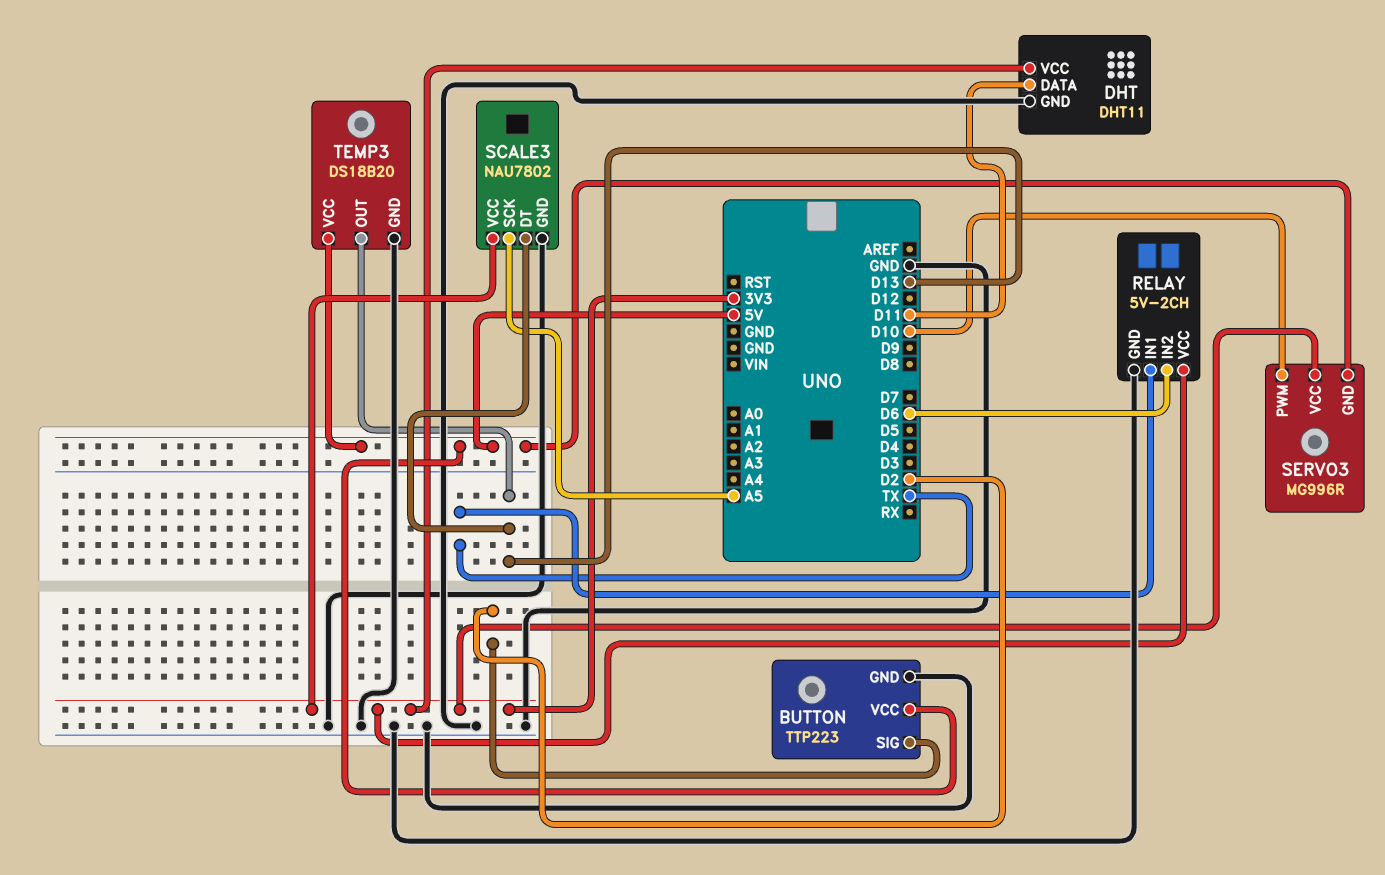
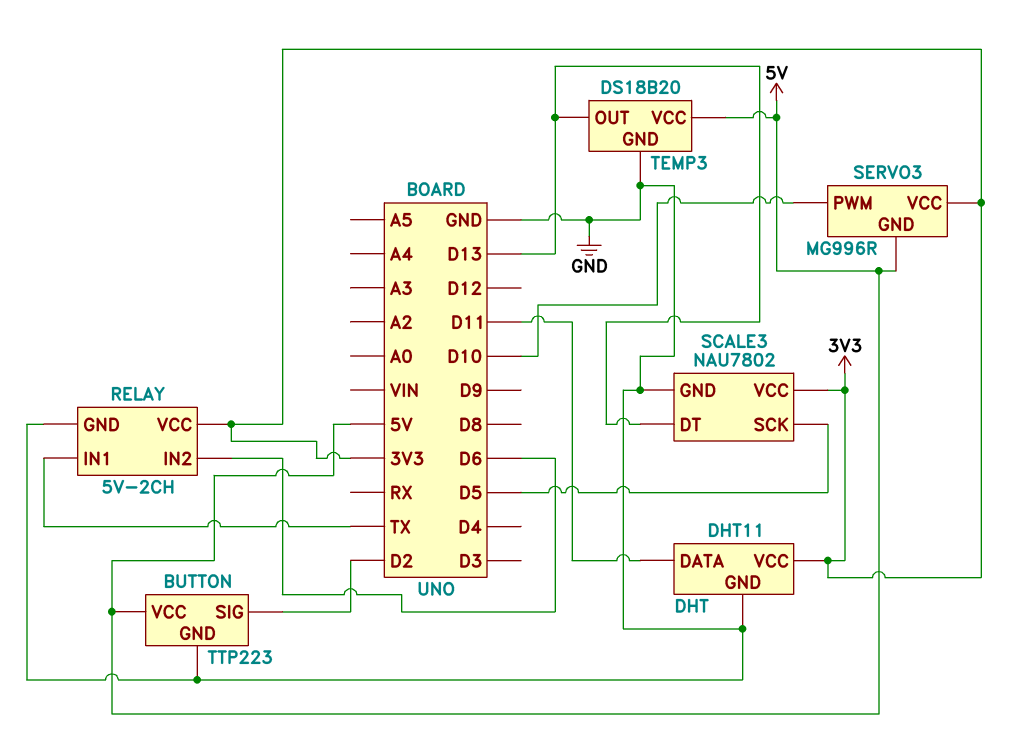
SCALE3 pin SCK: A5 -> D5

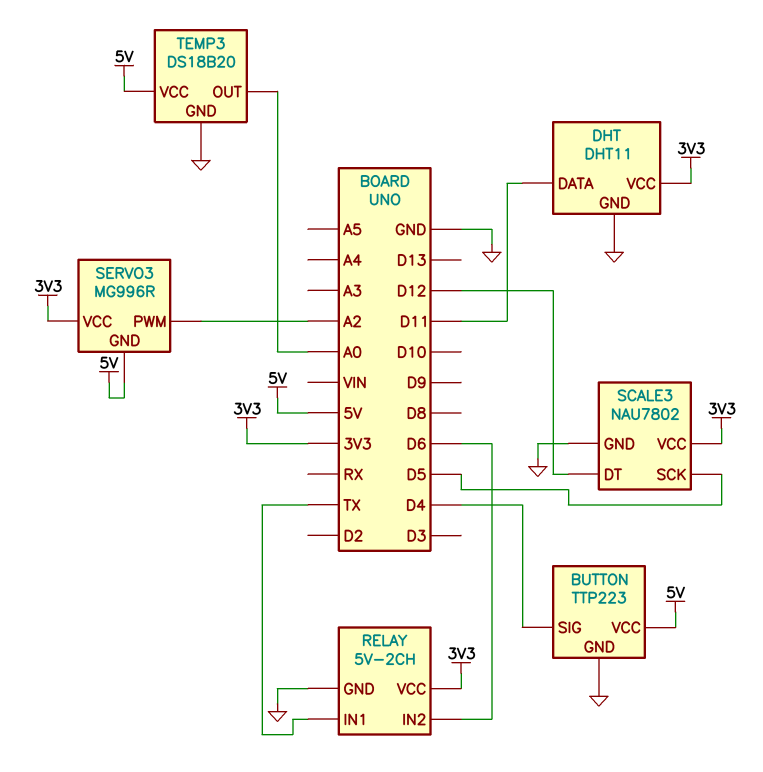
BUTTON pin SIG: D2 -> D4
SCALE3 pin DT: D13 -> D12
SERVO3 pin PWM: D10 -> A2
TEMP3 pin OUT: D13 -> A0

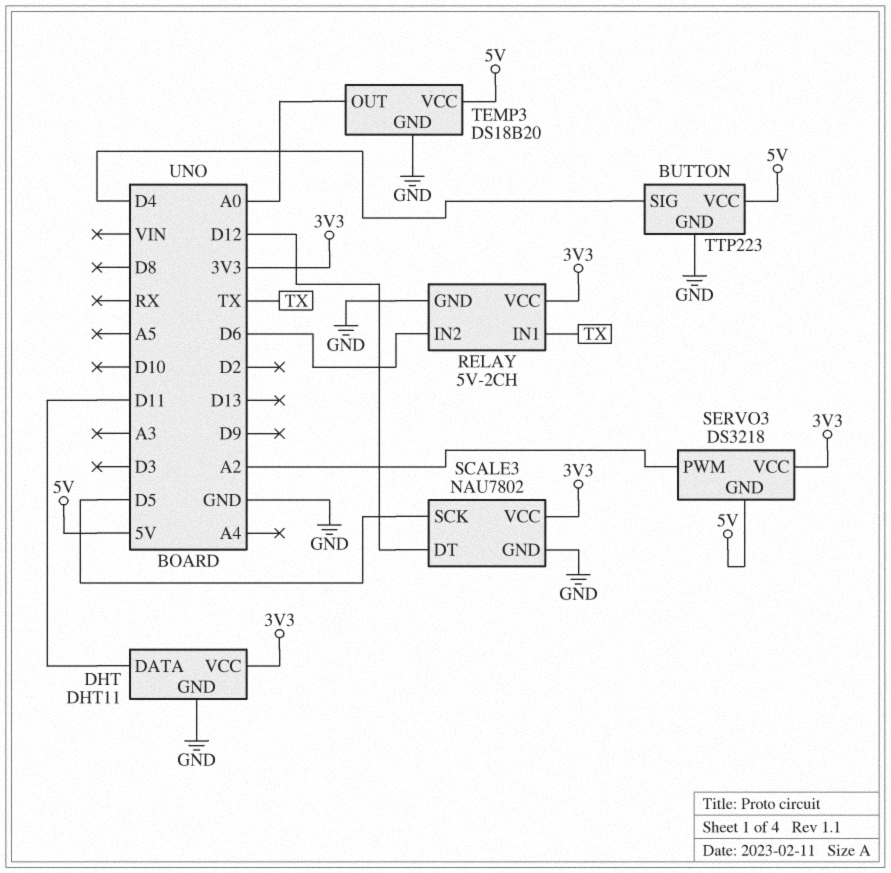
SERVO3: MG996R -> DS3218

